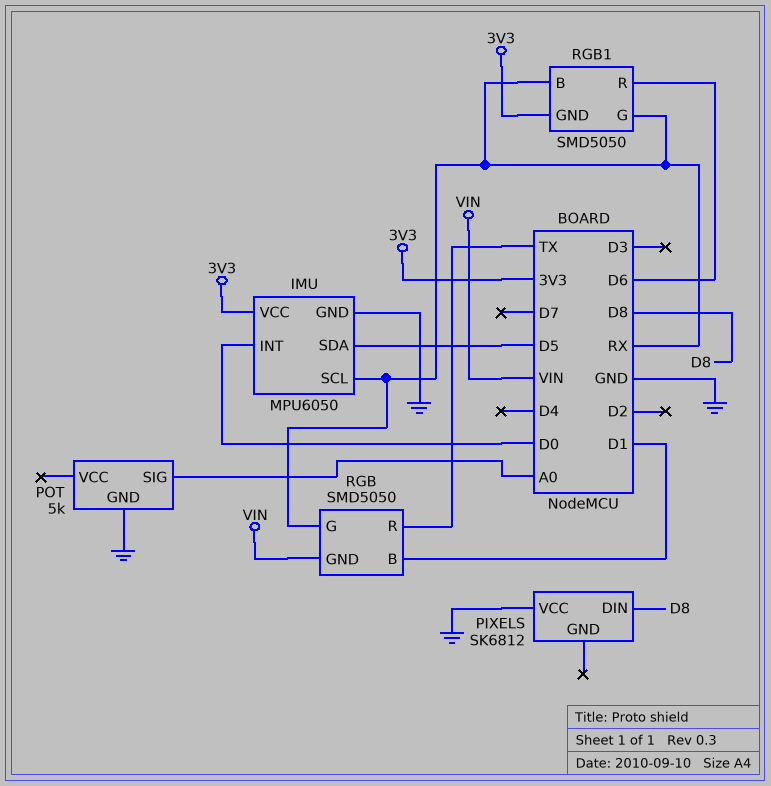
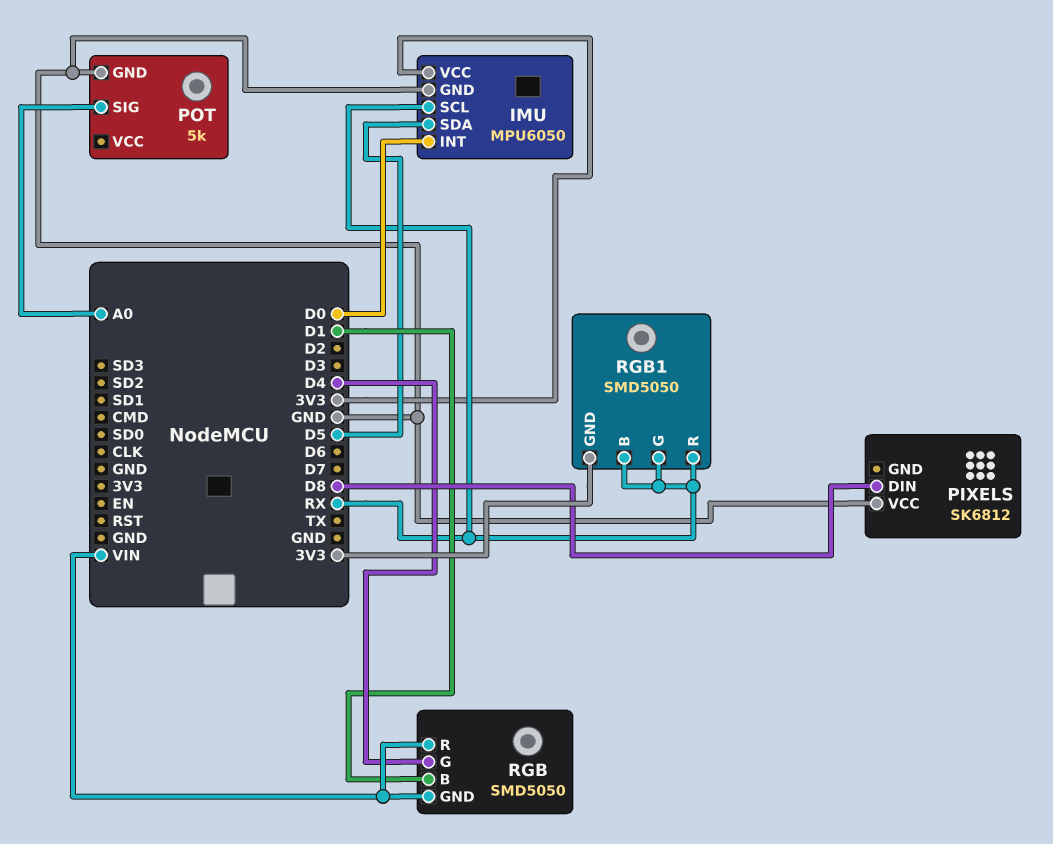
RGB pin G: RX -> D4
RGB pin R: TX -> VIN
RGB1 pin R: D6 -> RX

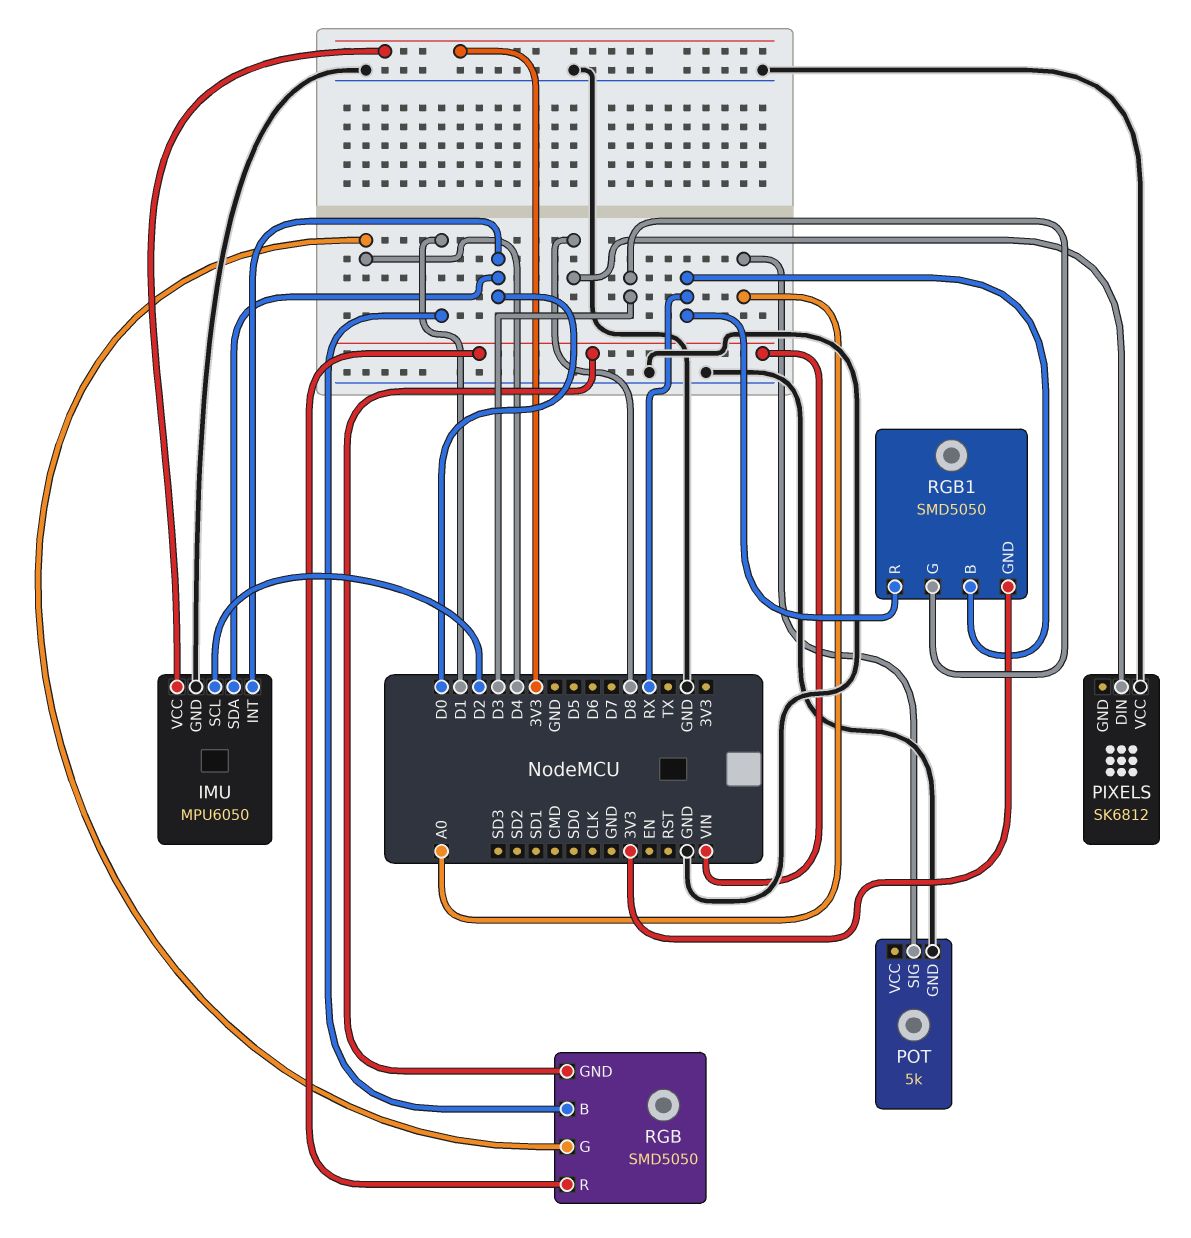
IMU pin SCL: RX -> D2
IMU pin SDA: D5 -> D0
RGB1 pin G: RX -> D3

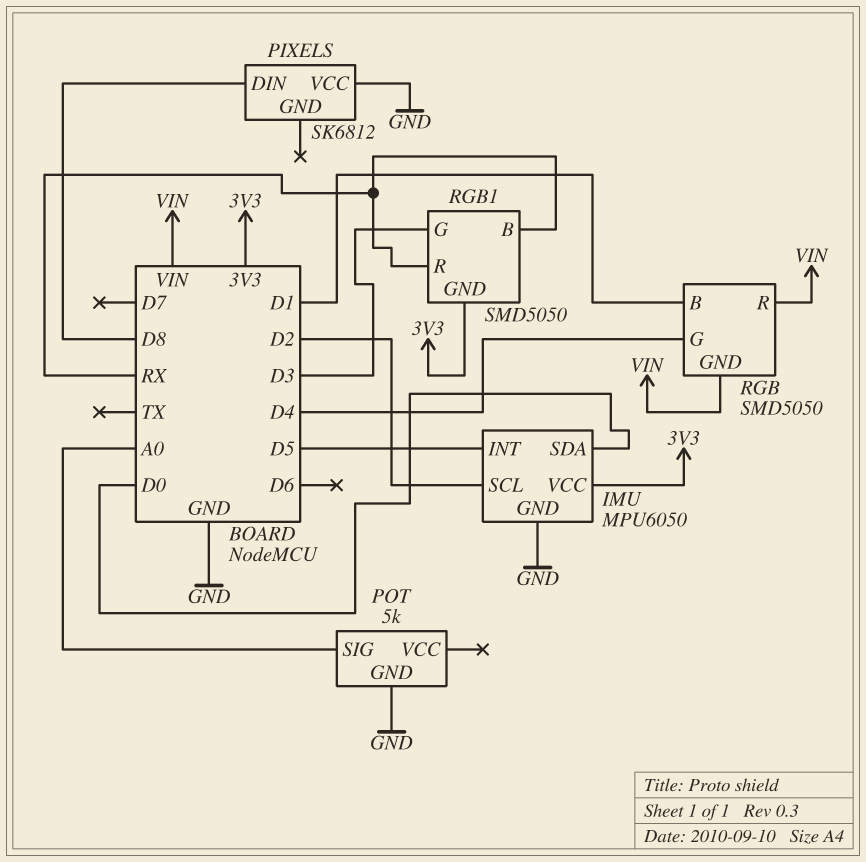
IMU pin INT: D0 -> D5

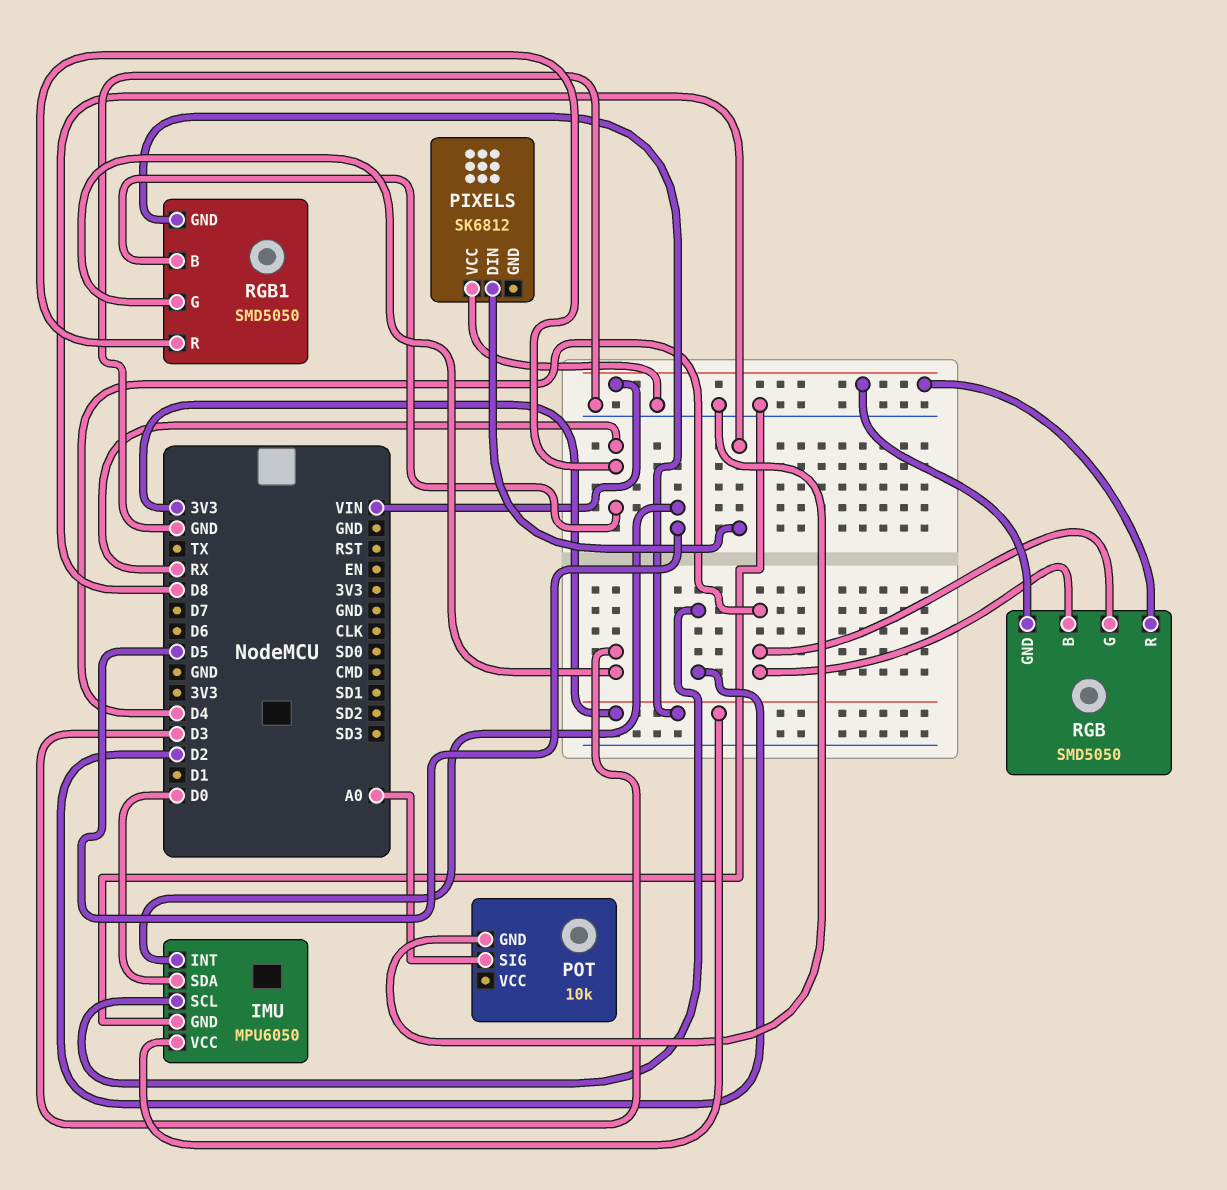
POT: 5k -> 10k
RGB pin B: D1 -> D4

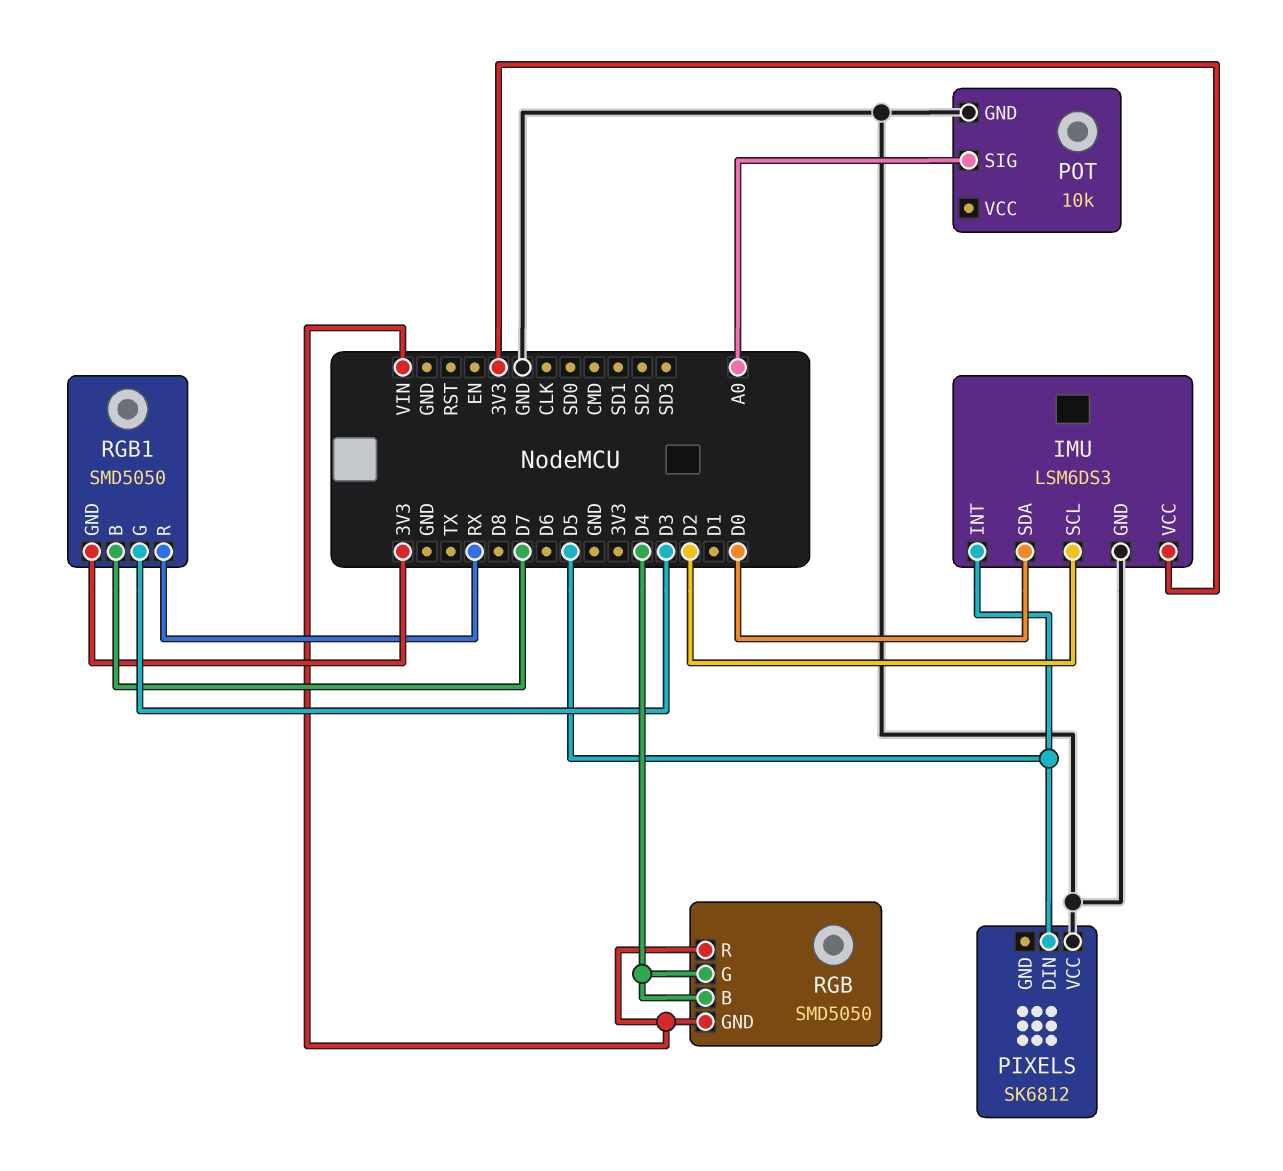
IMU: MPU6050 -> LSM6DS3
PIXELS pin DIN: D8 -> D5
RGB1 pin B: RX -> D7

